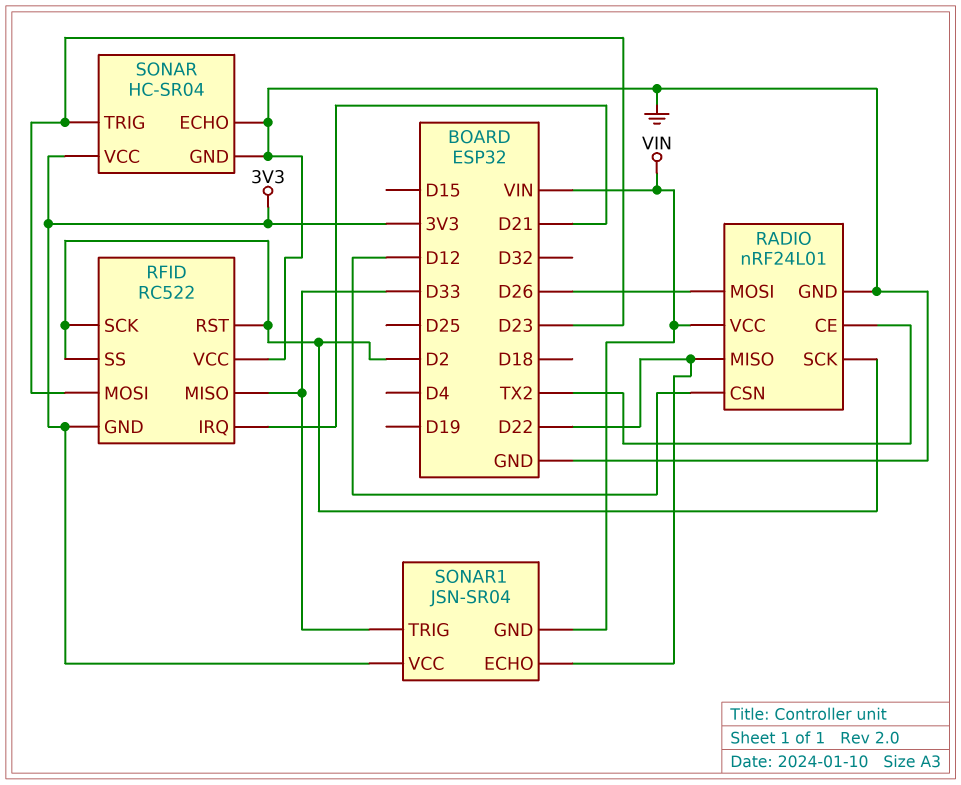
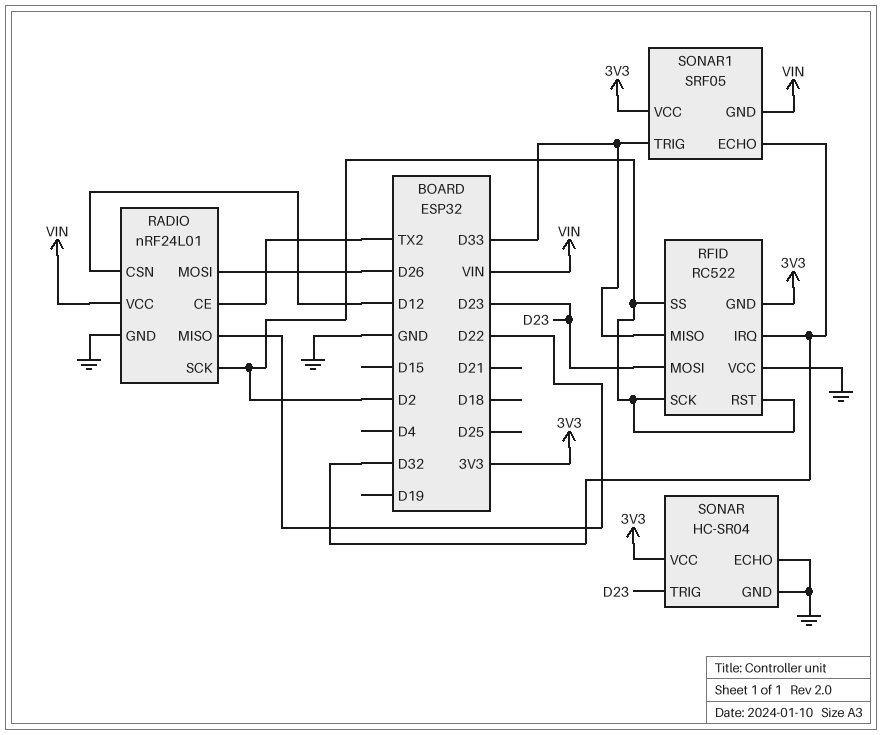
RFID pin IRQ: D21 -> D32
SONAR1: JSN-SR04 -> SRF05
SONAR1 pin ECHO: D22 -> D32

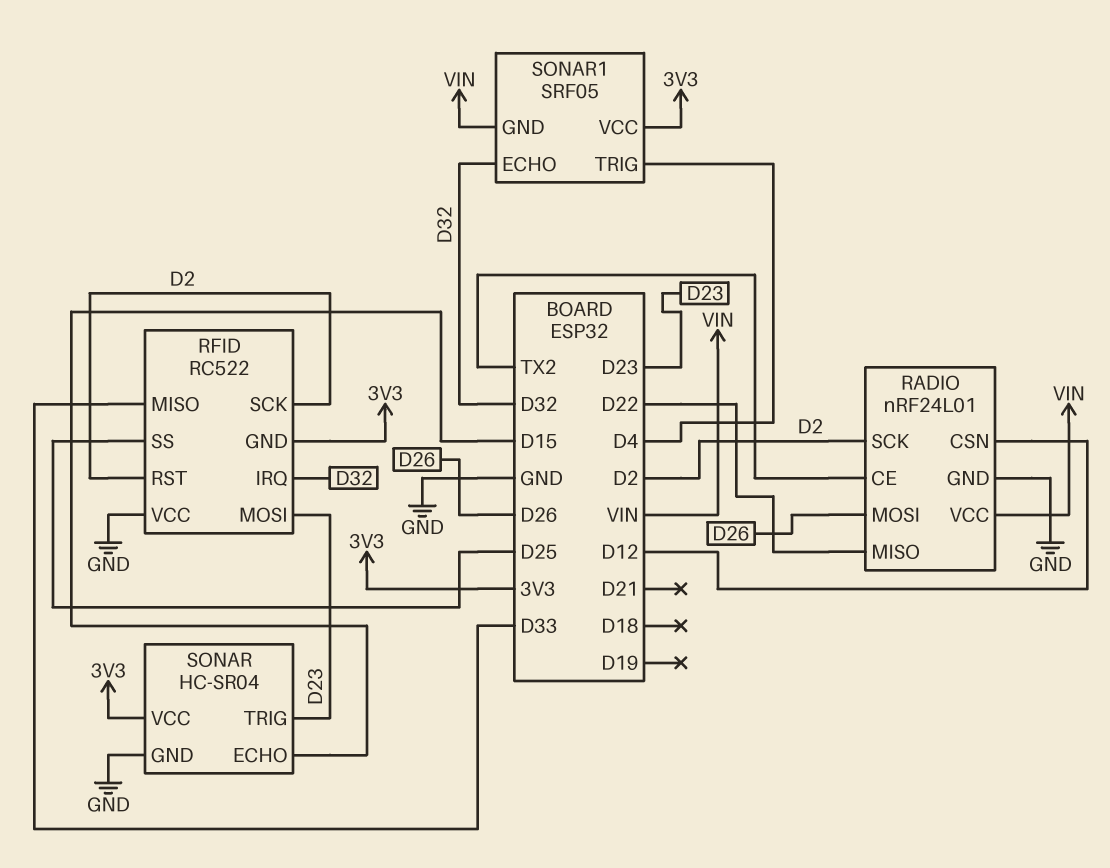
RFID pin SS: D2 -> D25
SONAR pin ECHO: GND -> D15
SONAR1 pin TRIG: D33 -> D4

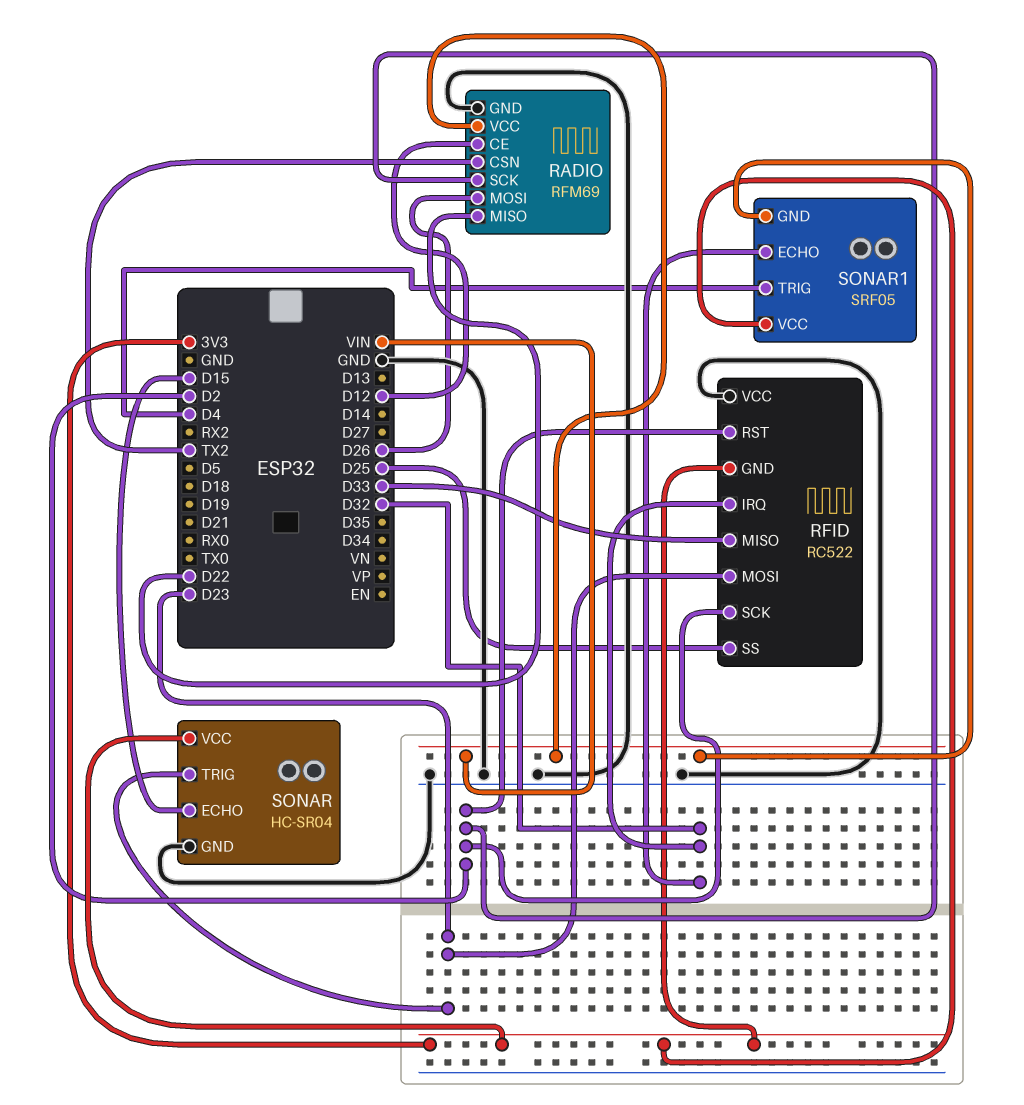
RADIO: nRF24L01 -> RFM69
RADIO pin CE: TX2 -> D12
RADIO pin CSN: D12 -> TX2

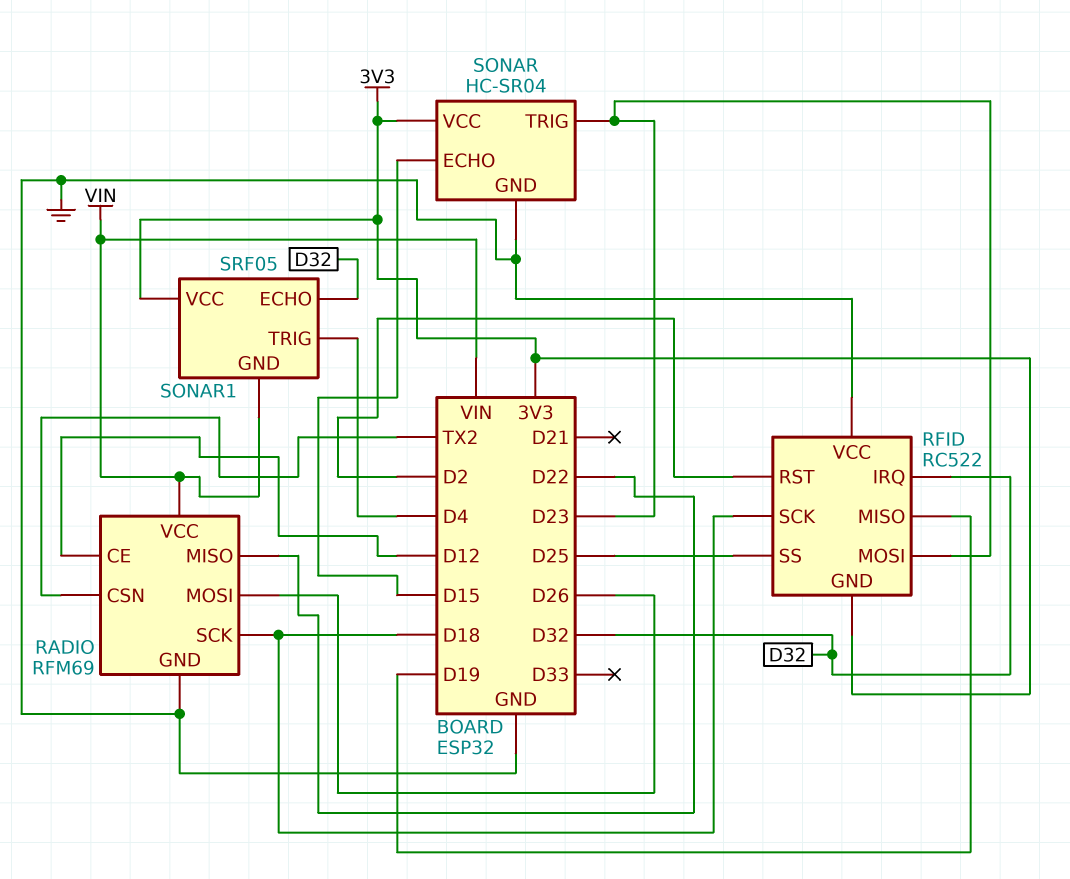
RADIO pin SCK: D2 -> D18
RFID pin MISO: D33 -> D19
RFID pin SCK: D2 -> D18

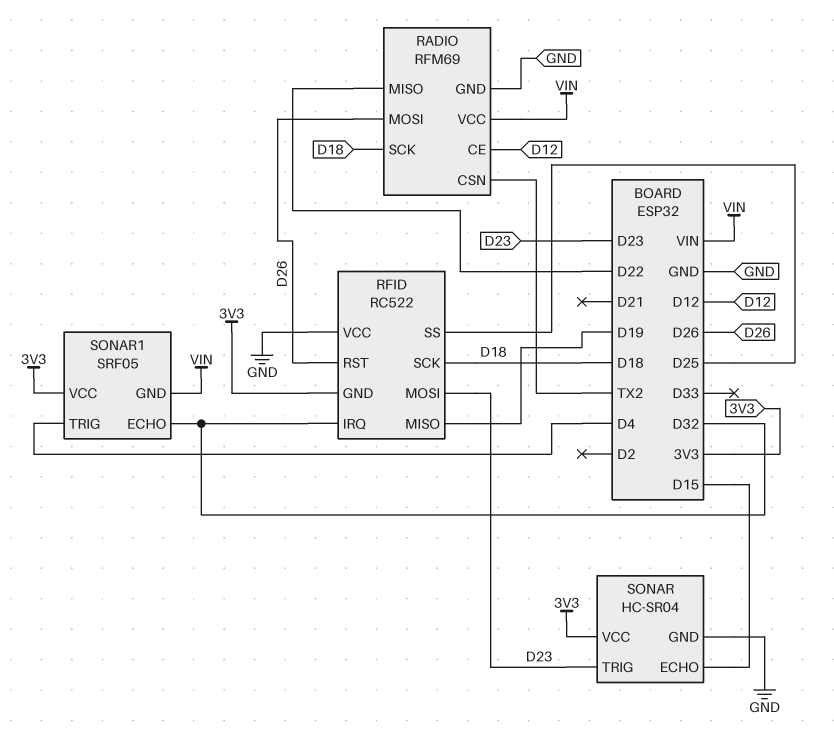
RFID pin RST: D2 -> D26

